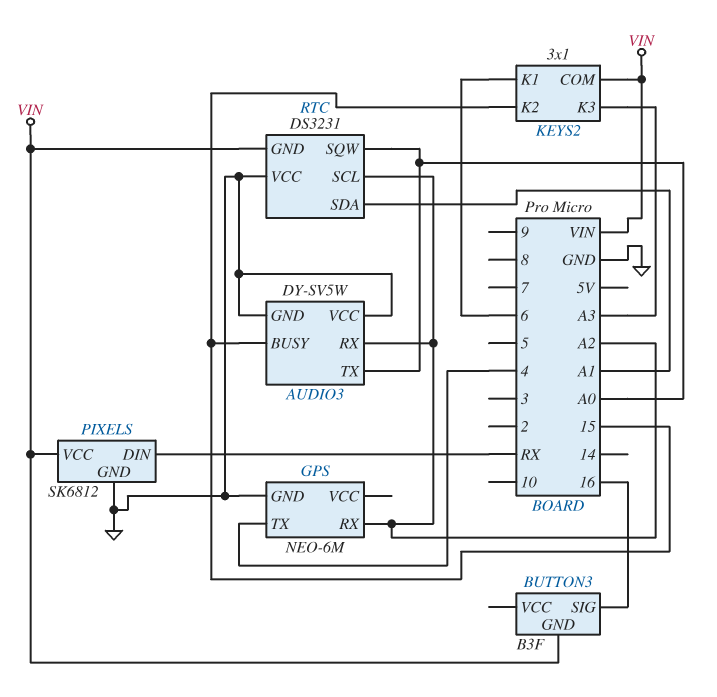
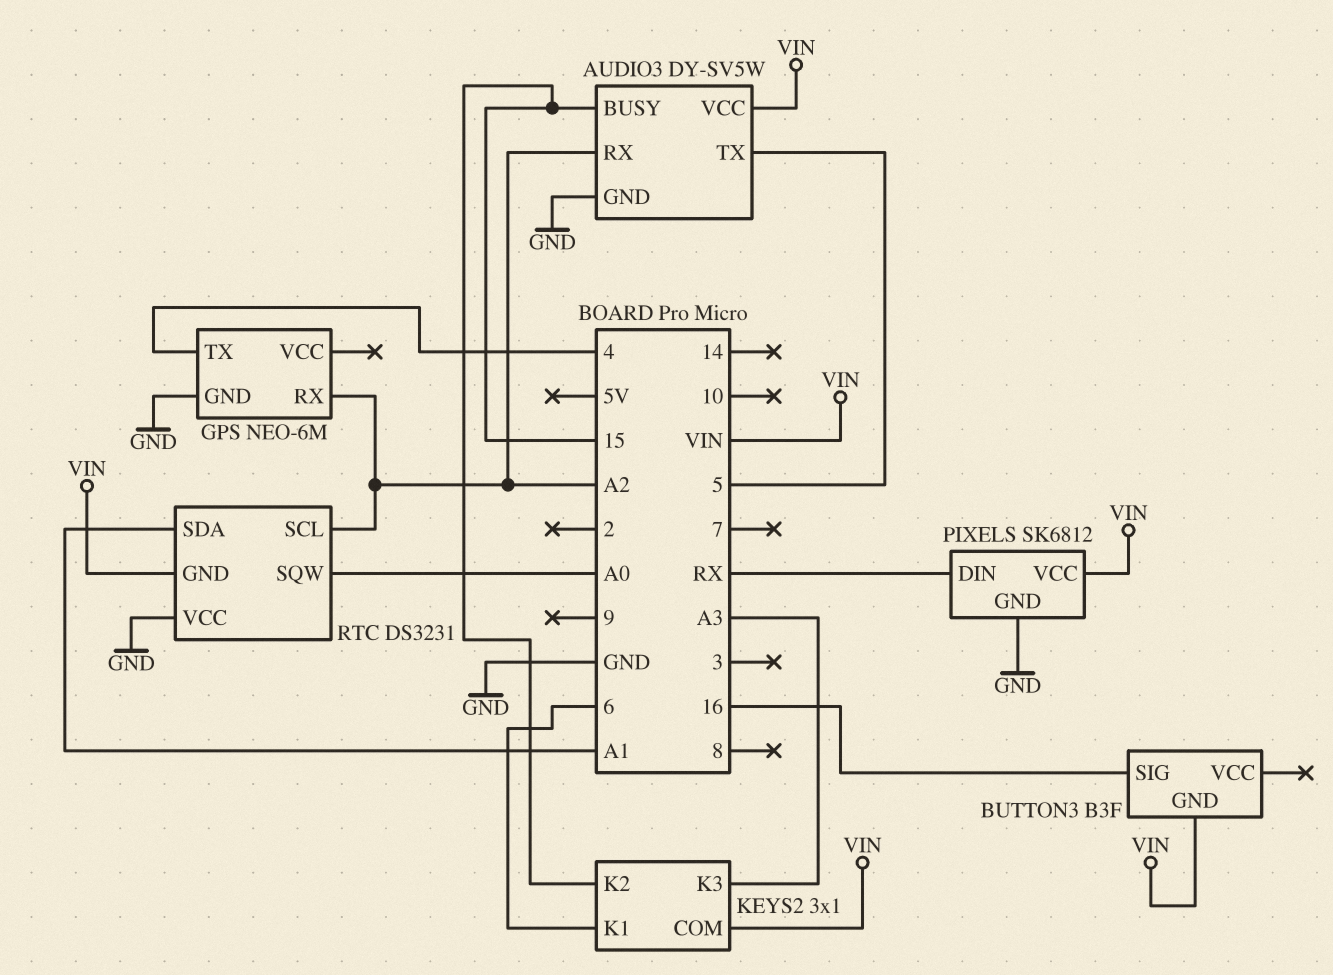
AUDIO3 pin TX: A0 -> 5
AUDIO3 pin VCC: GND -> VIN

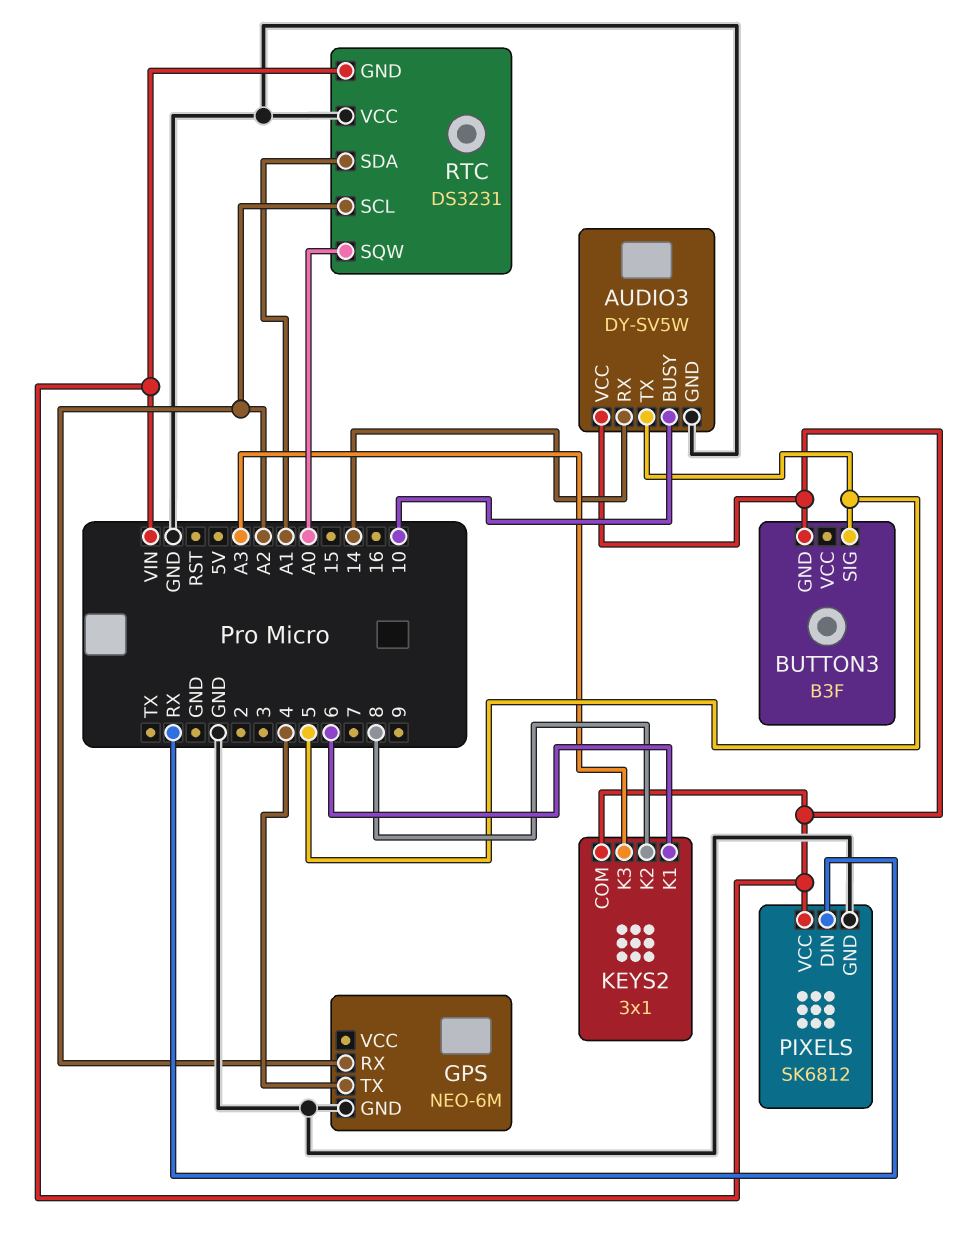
AUDIO3 pin BUSY: 15 -> 10
AUDIO3 pin RX: A2 -> 14
BUTTON3 pin SIG: 16 -> 5
KEYS2 pin K2: 15 -> 8

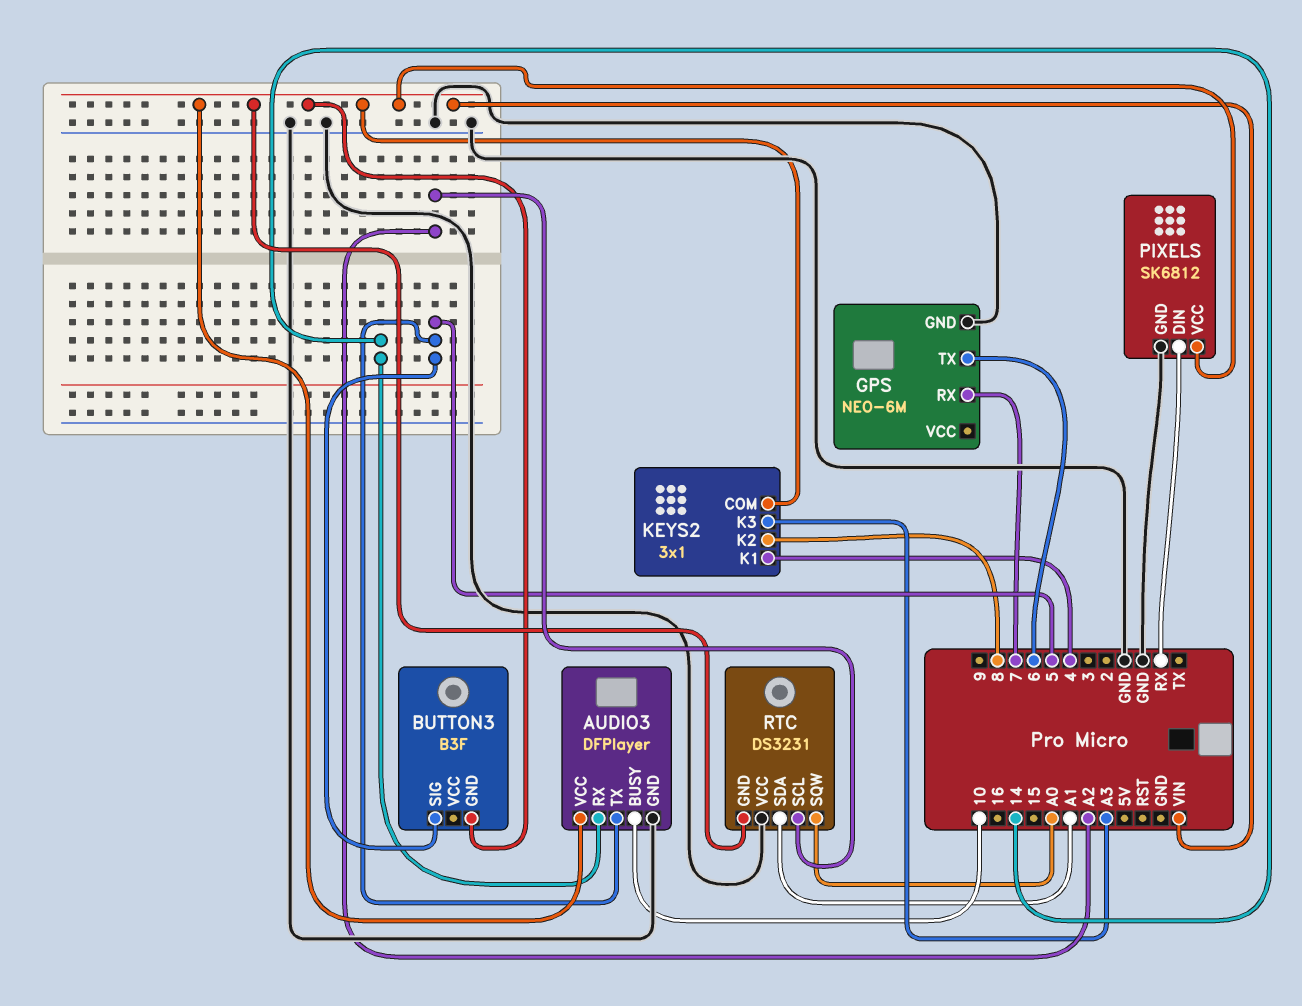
AUDIO3: DY-SV5W -> DFPlayer
GPS pin RX: A2 -> 7
GPS pin TX: 4 -> 6
KEYS2 pin K1: 6 -> 4

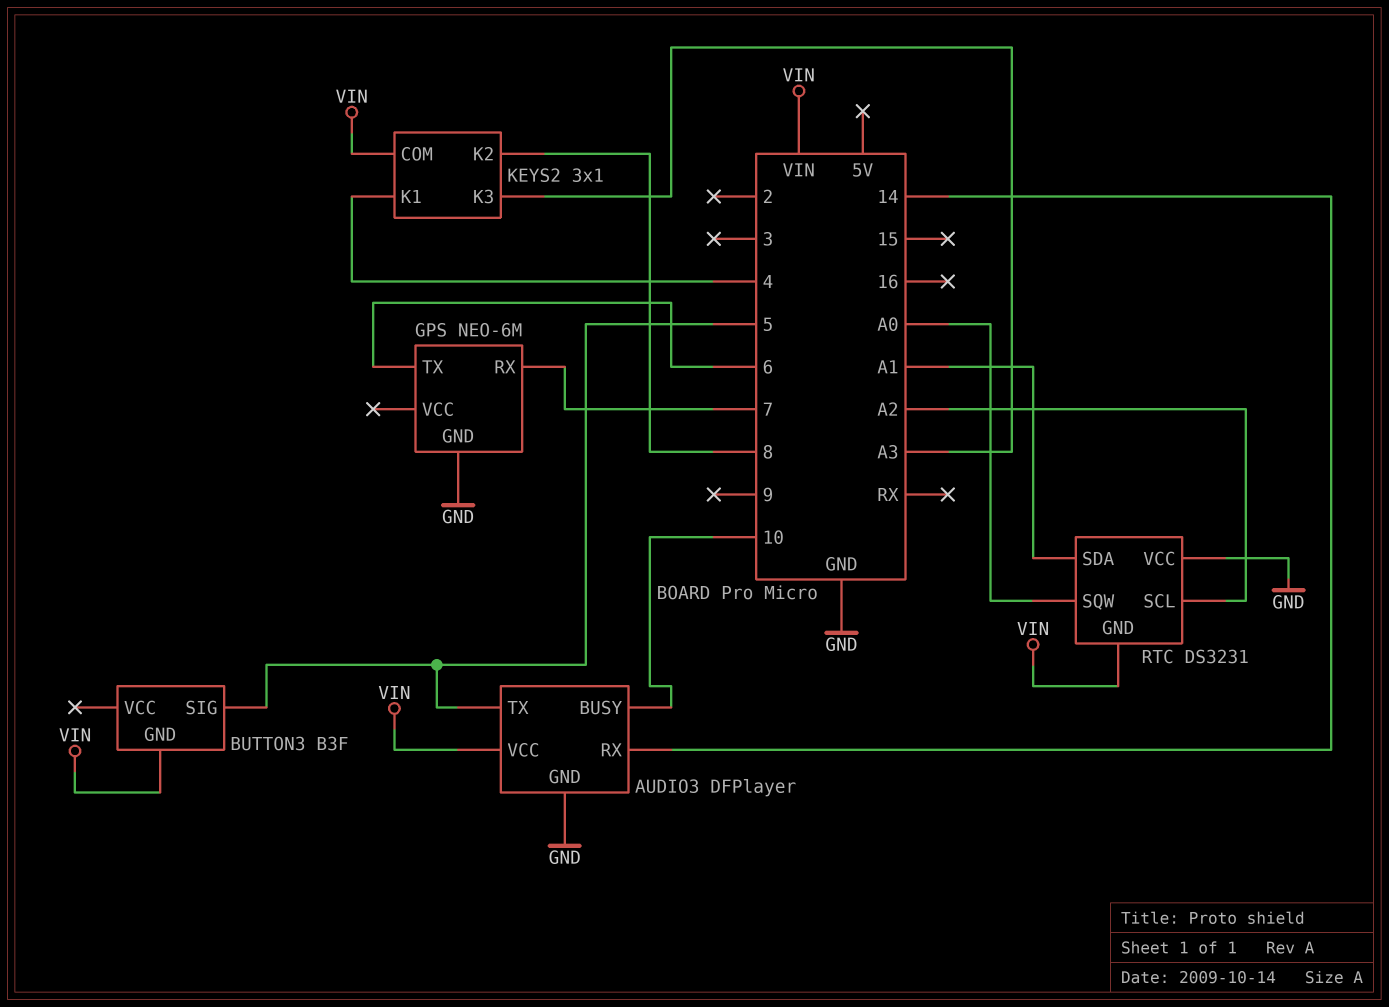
PIXELS: SK6812 -> none
PIXELS pin DIN: RX -> none
PIXELS pin GND: GND -> none
PIXELS pin VCC: VIN -> none

